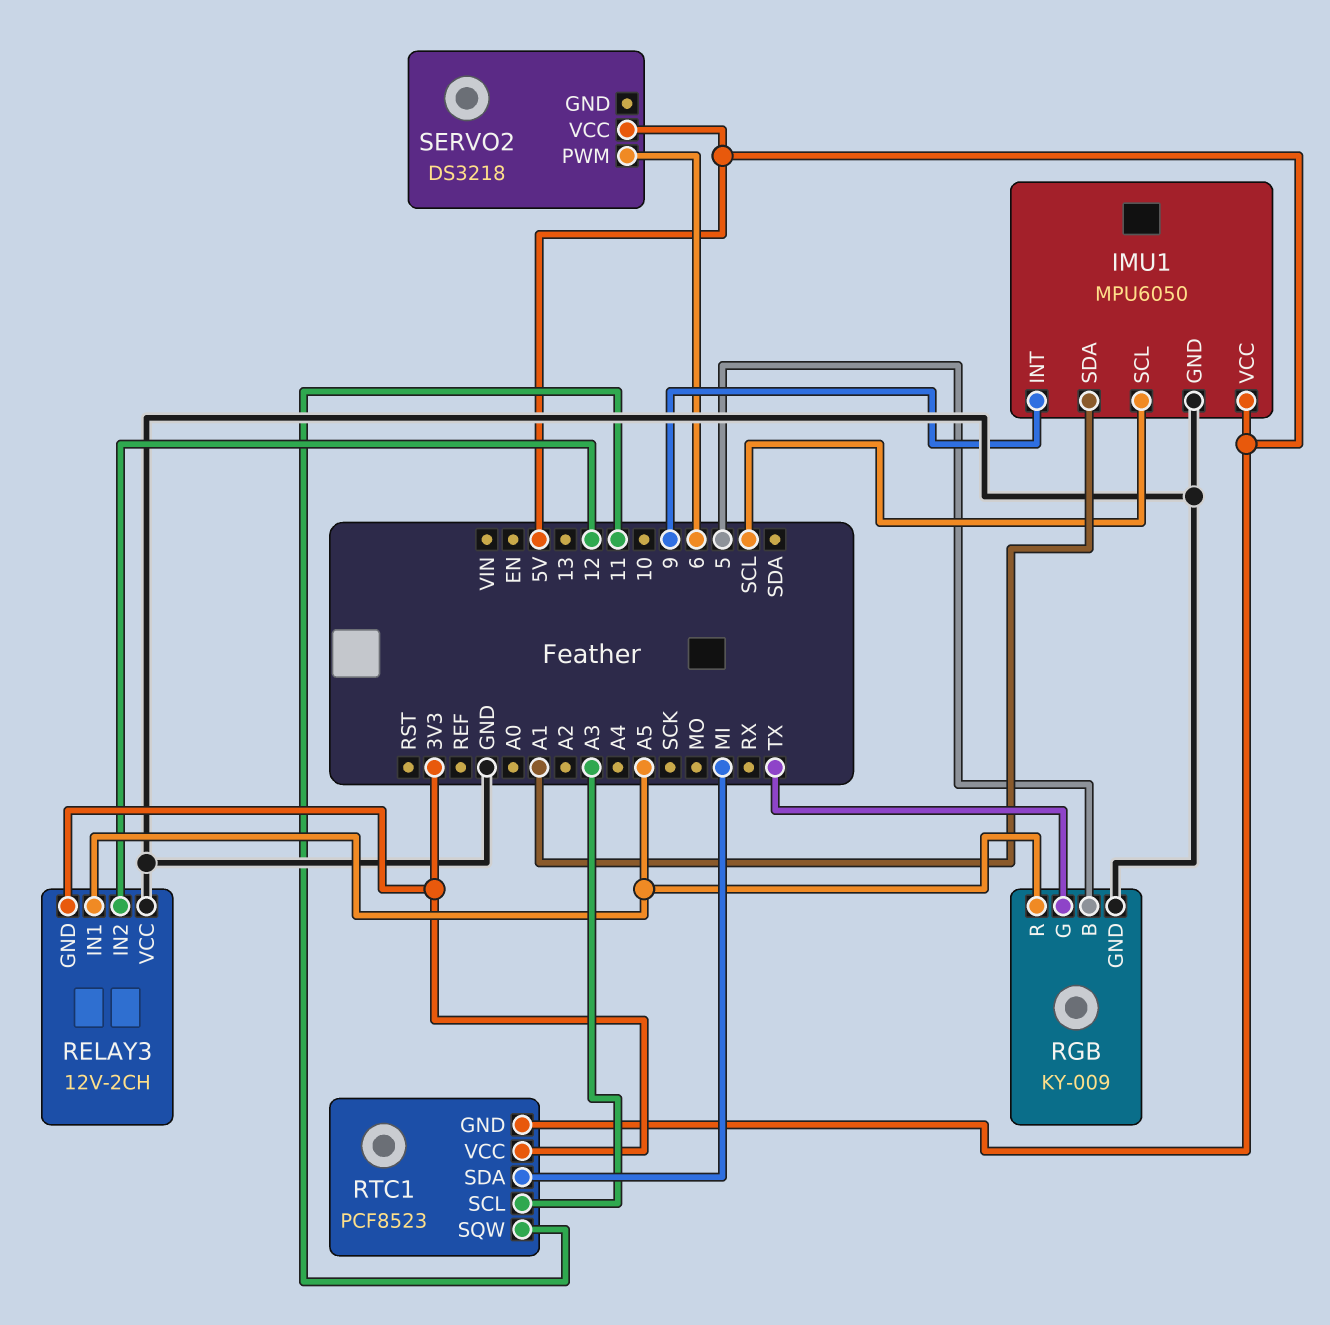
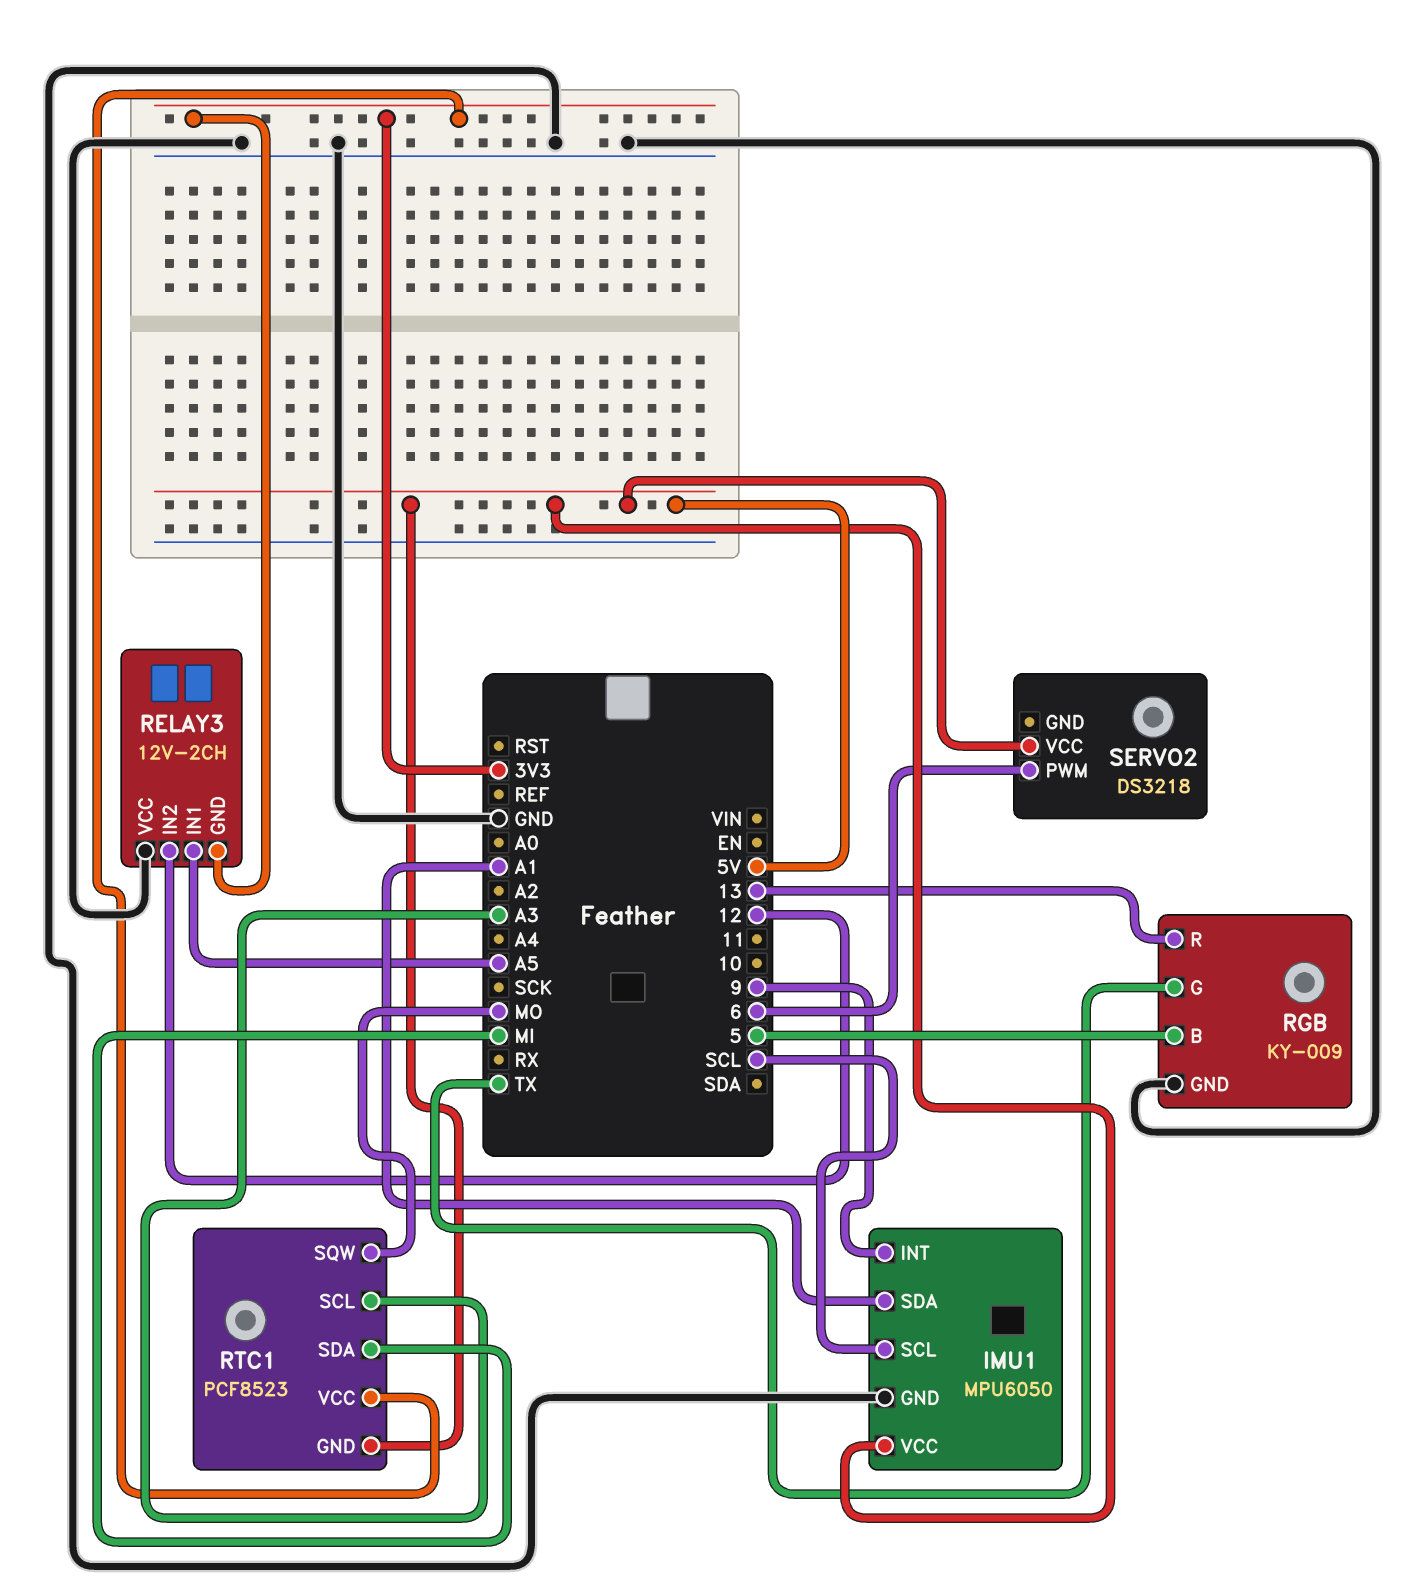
RGB pin R: A5 -> 13
RTC1 pin SQW: 11 -> MO

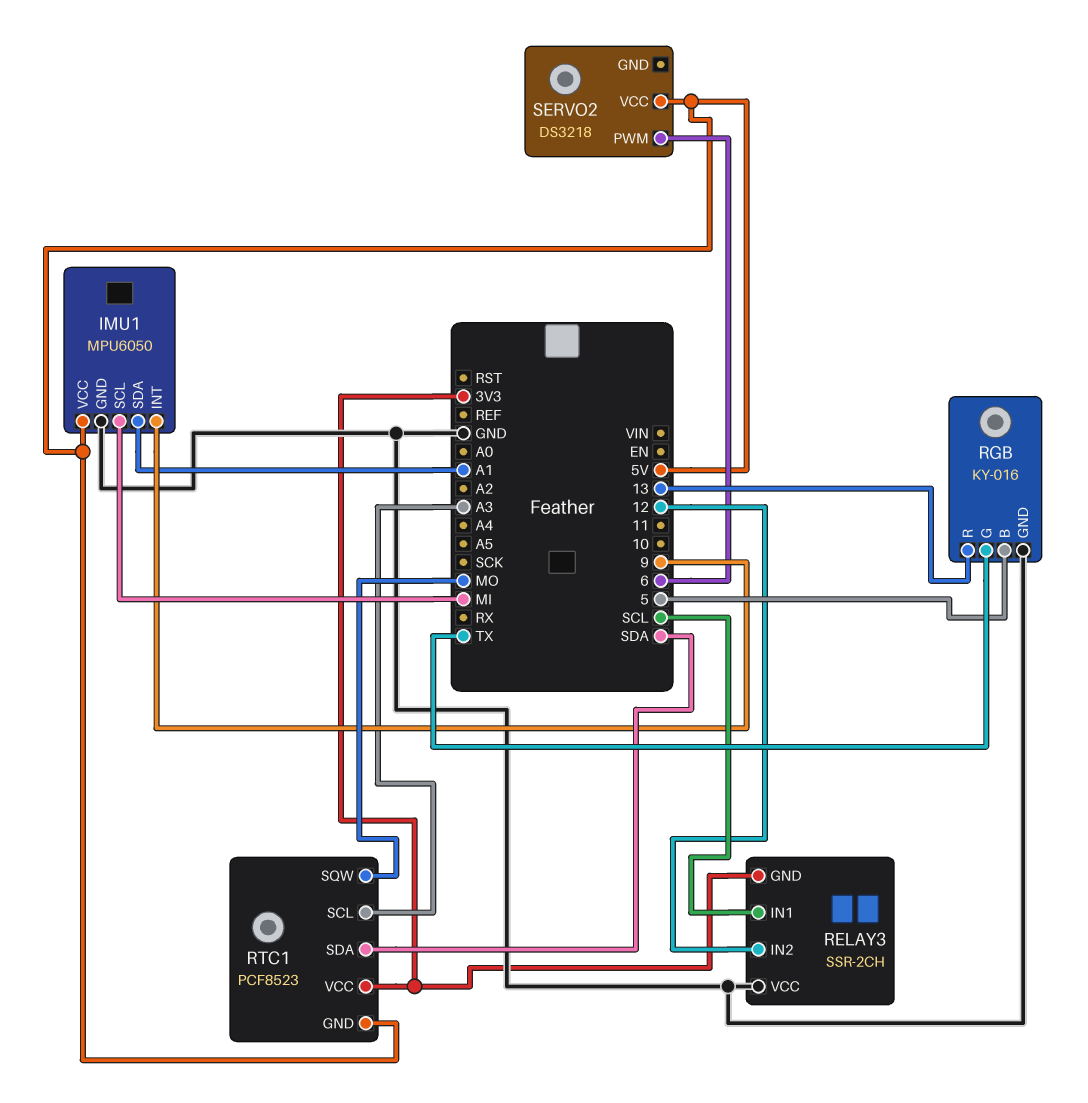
IMU1 pin SCL: SCL -> MI
RELAY3: 12V-2CH -> SSR-2CH
RELAY3 pin IN1: A5 -> SCL
RGB: KY-009 -> KY-016
RTC1 pin SDA: MI -> SDA

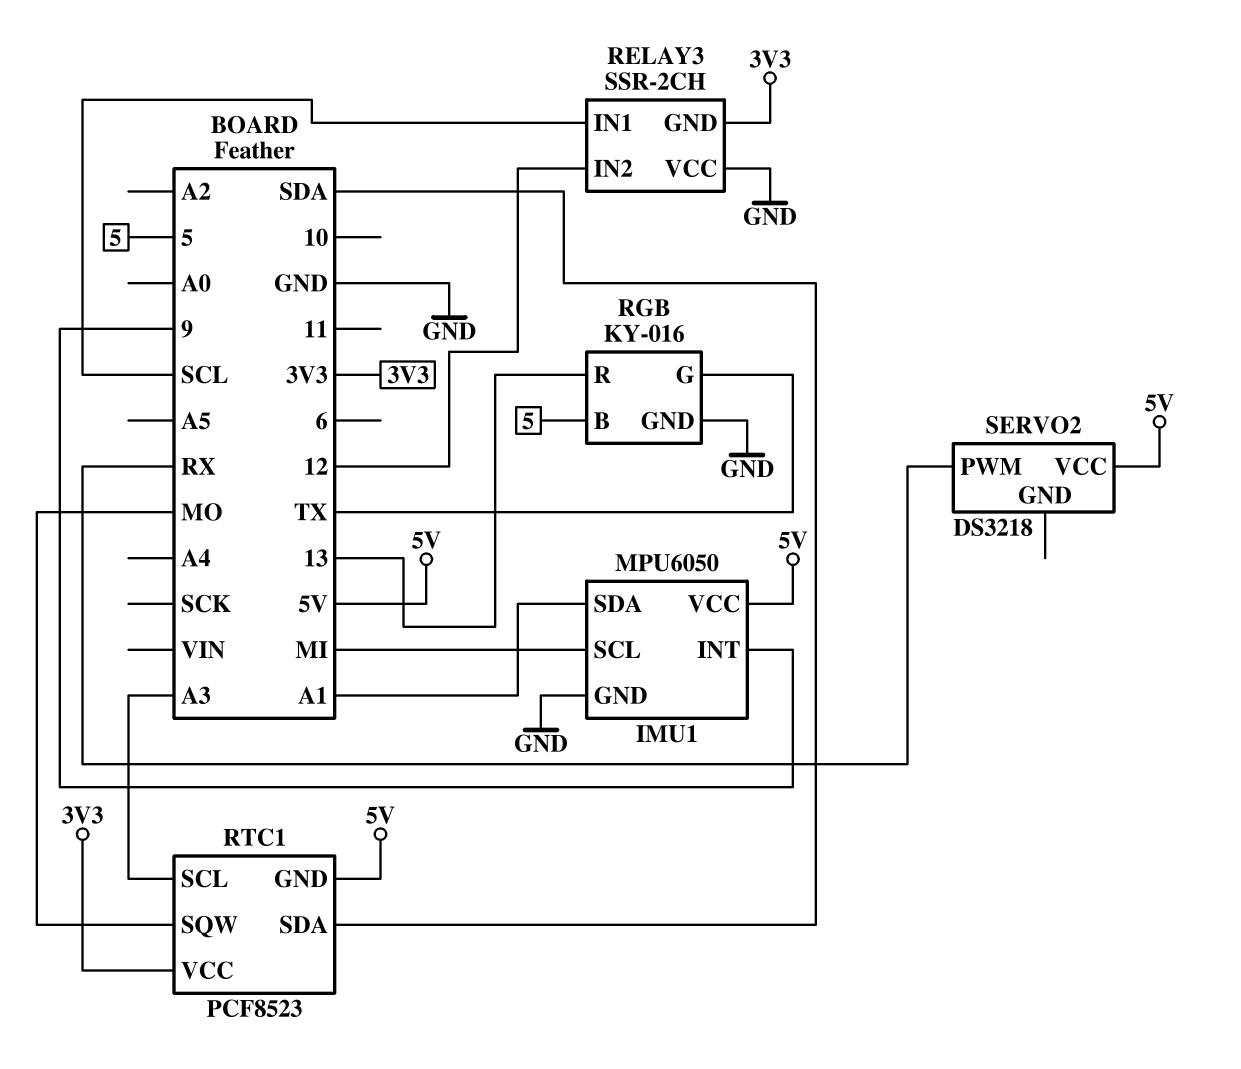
SERVO2 pin PWM: 6 -> RX

